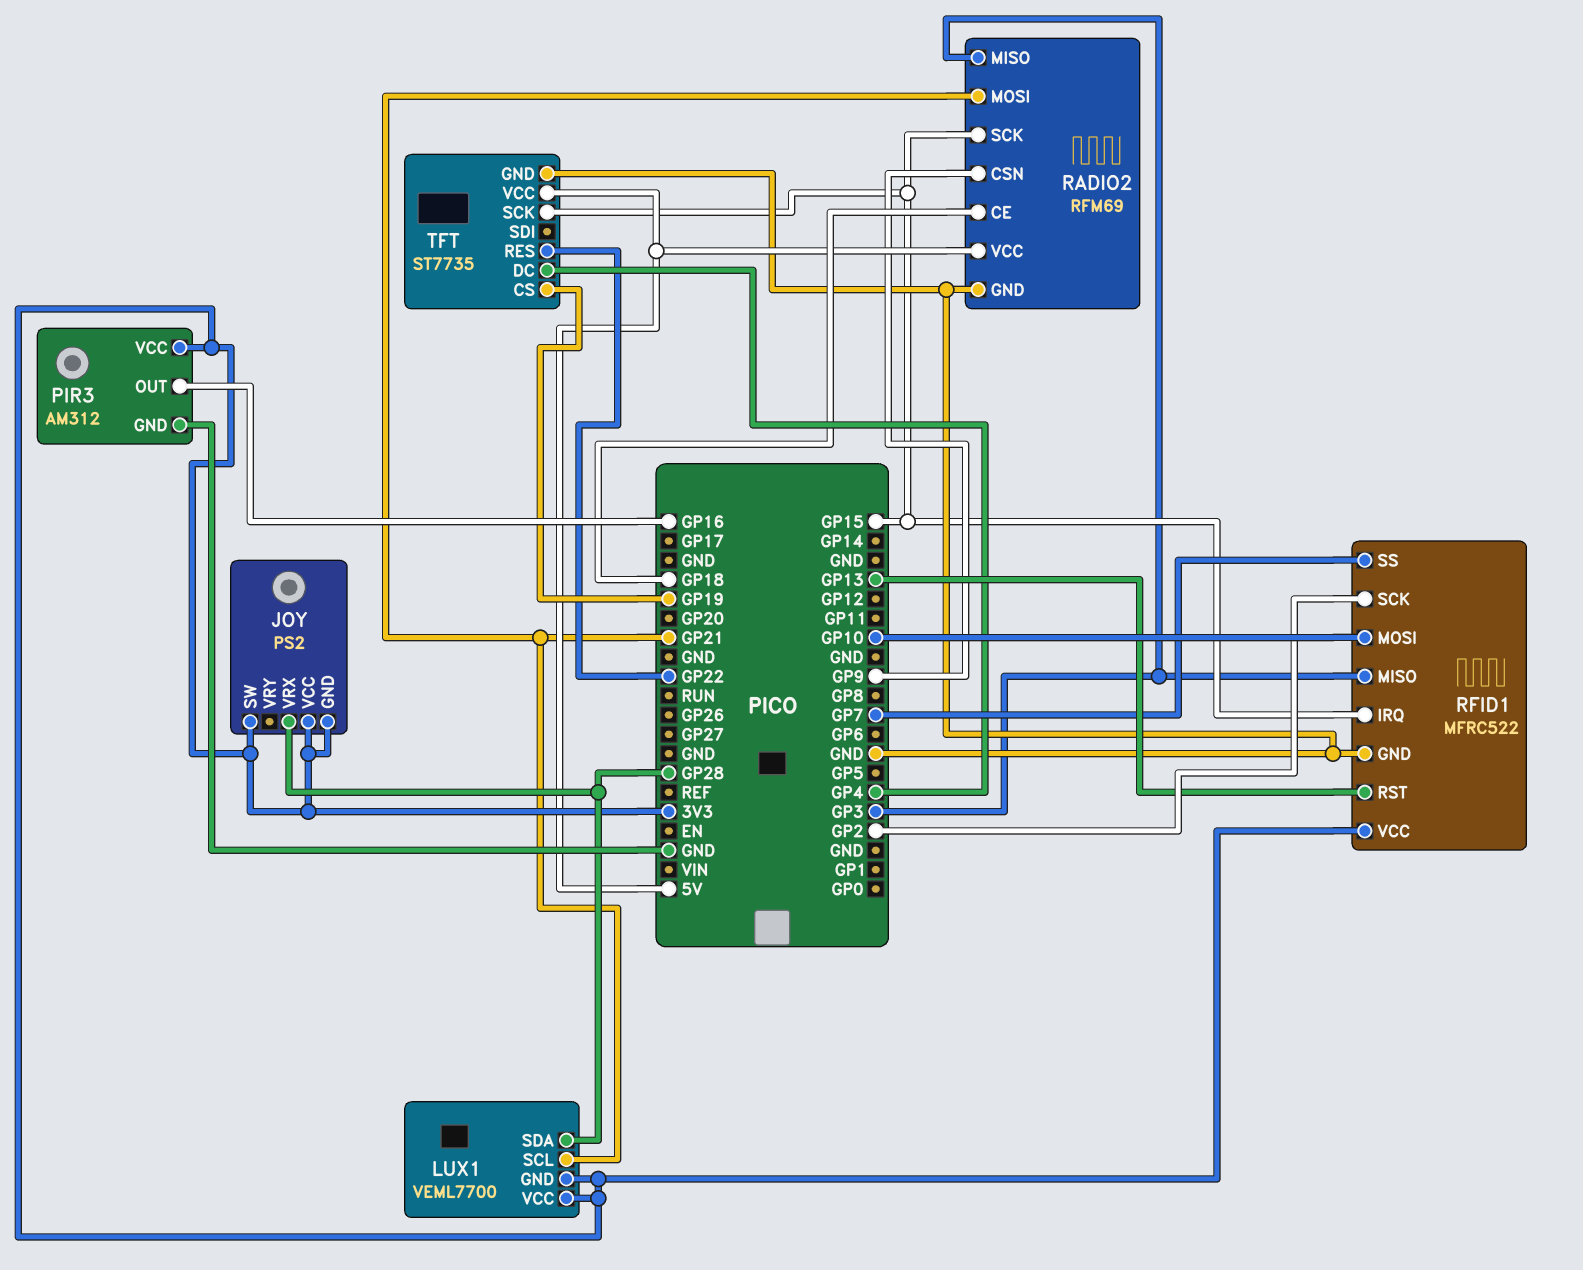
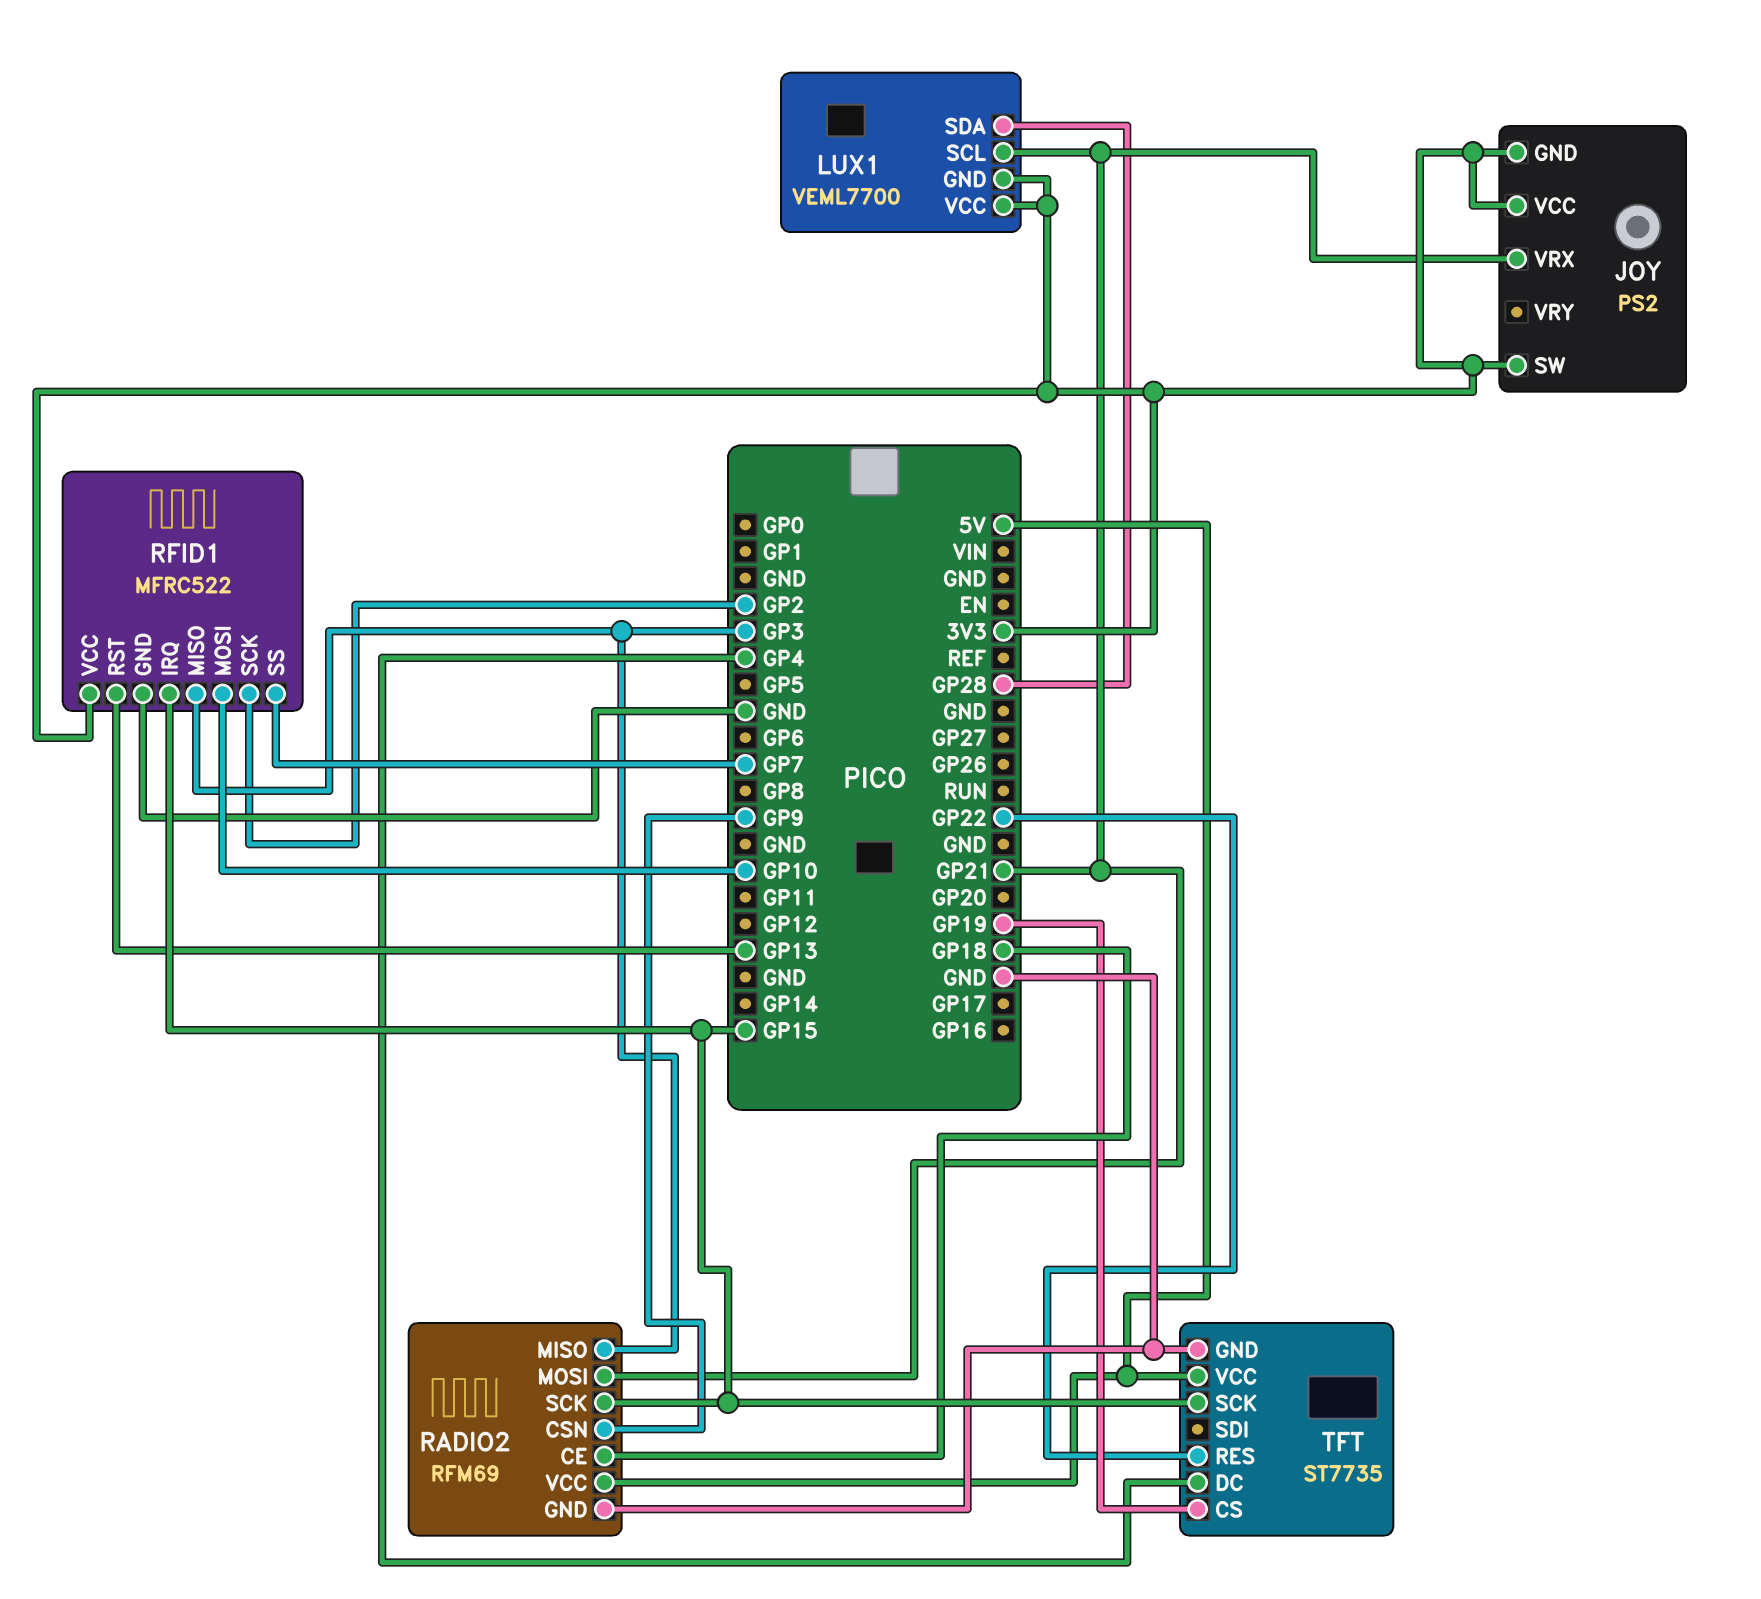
JOY pin VRX: GP28 -> GP21
PIR3: AM312 -> none
PIR3 pin GND: GND -> none
PIR3 pin OUT: GP16 -> none
PIR3 pin VCC: 3V3 -> none

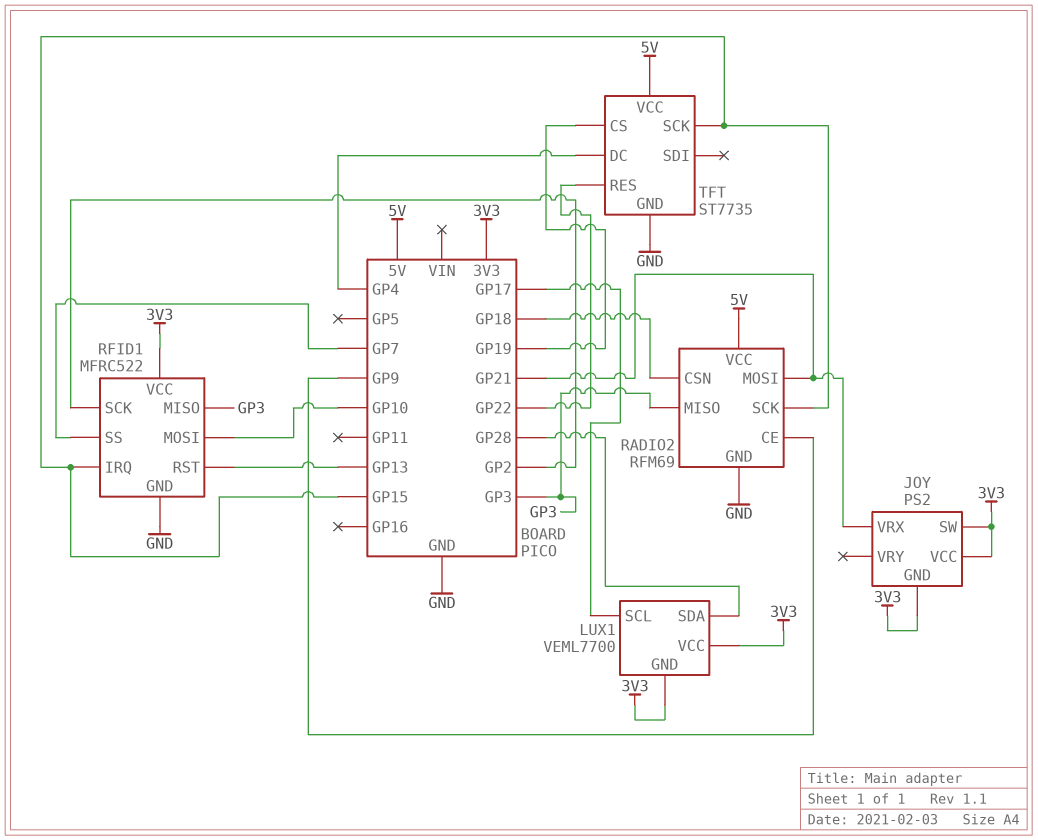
LUX1 pin SCL: GP21 -> GP17
RADIO2 pin CE: GP18 -> GP9
RADIO2 pin CSN: GP9 -> GP18

